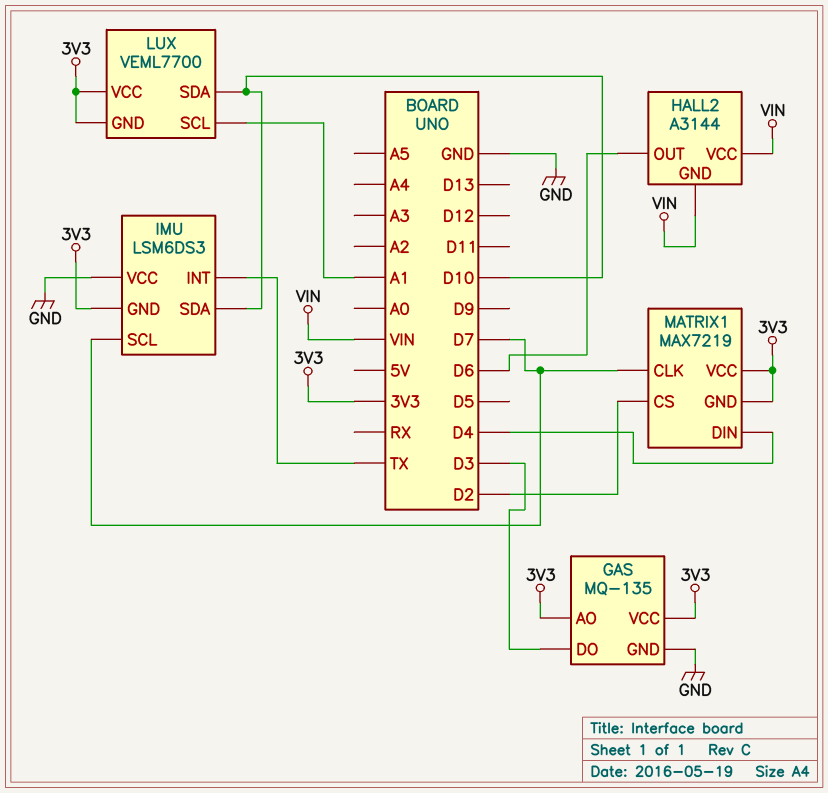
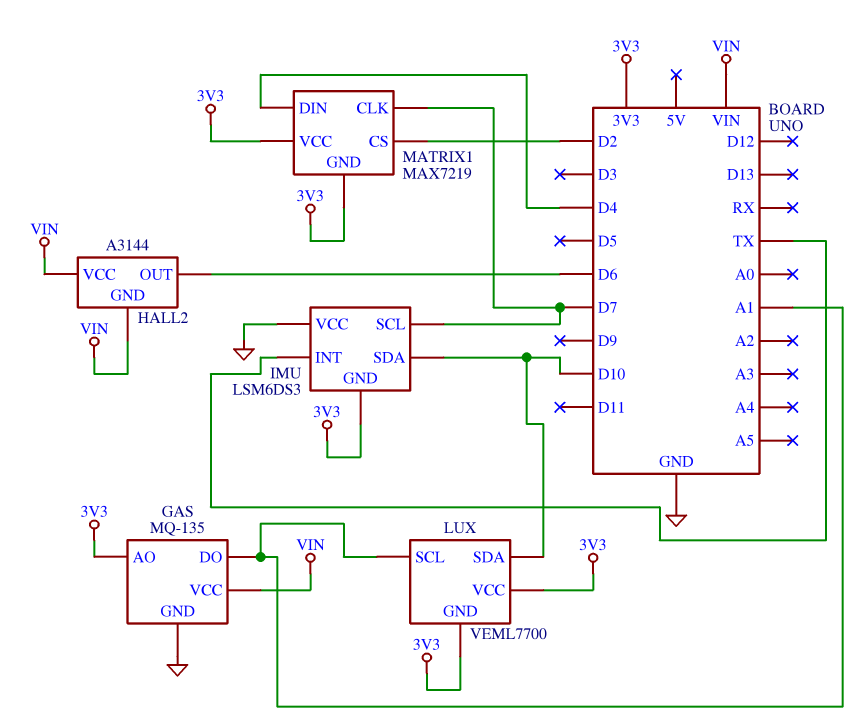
GAS pin DO: D3 -> A1
GAS pin VCC: 3V3 -> VIN

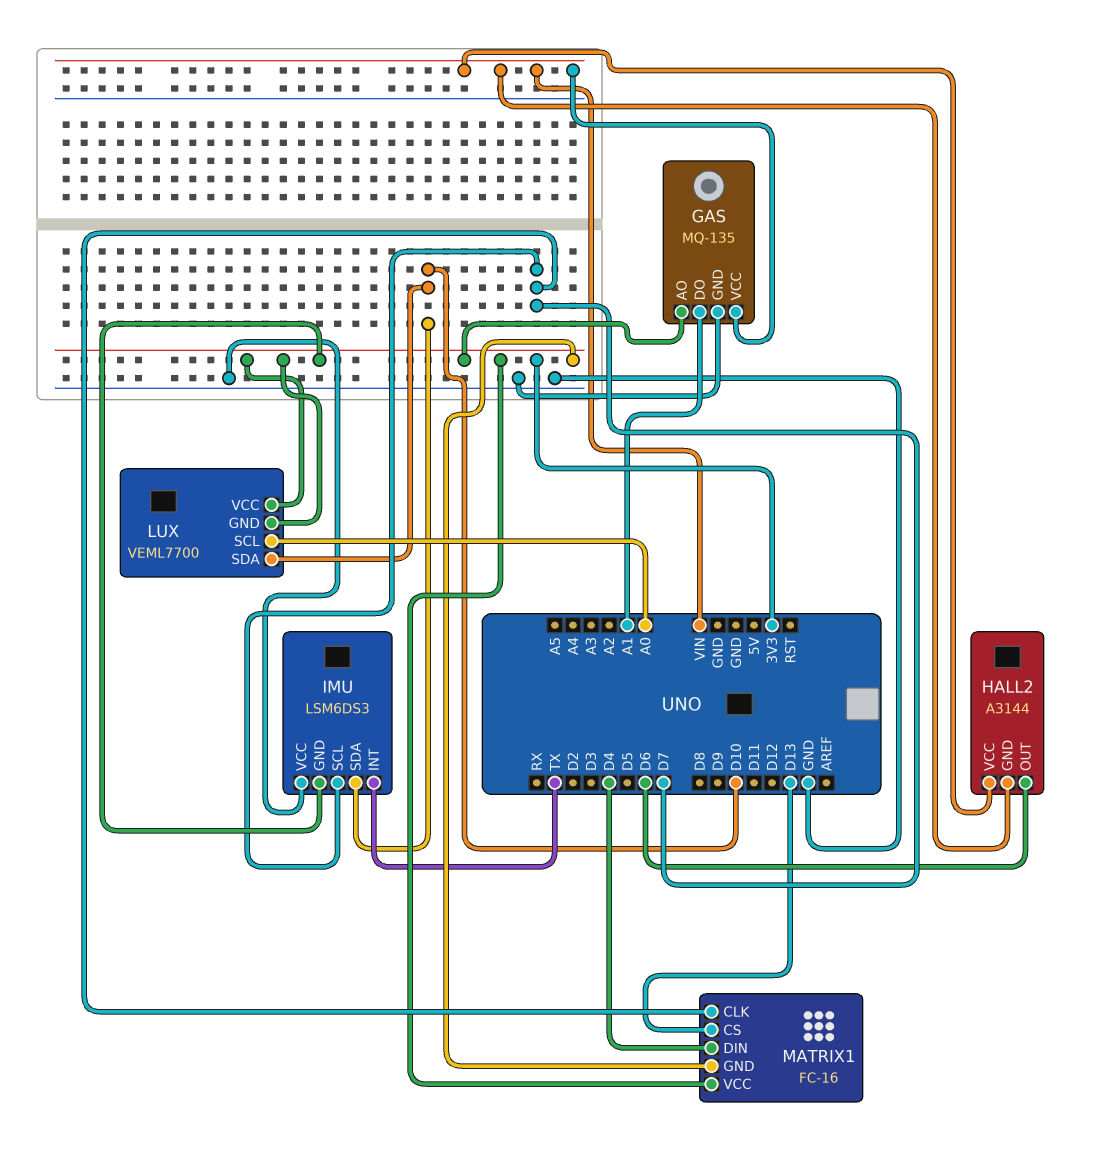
LUX pin SCL: A1 -> A0
MATRIX1: MAX7219 -> FC-16
MATRIX1 pin CS: D2 -> D13

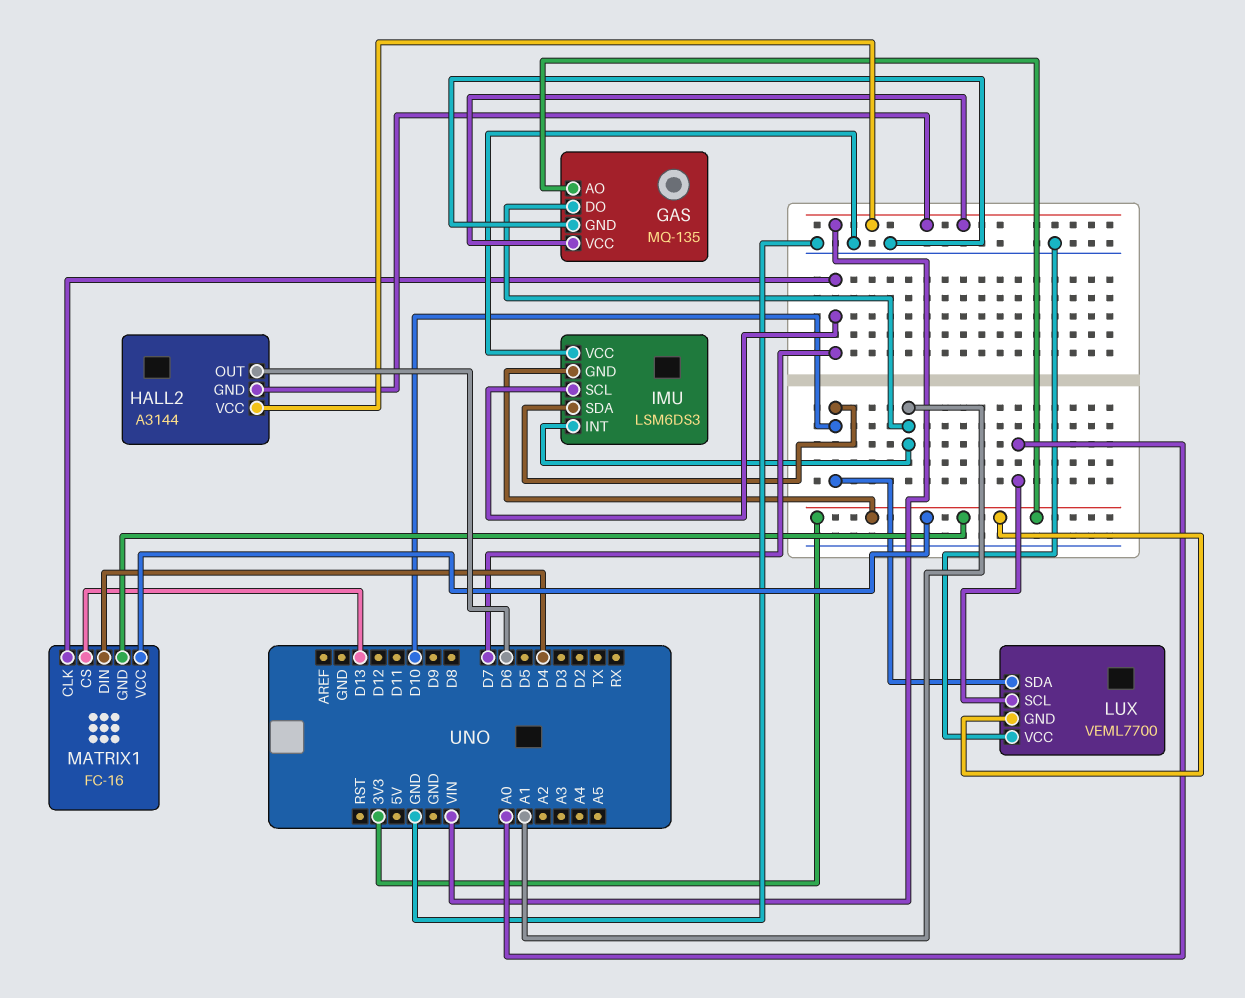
IMU pin INT: TX -> A1
LUX pin VCC: 3V3 -> GND

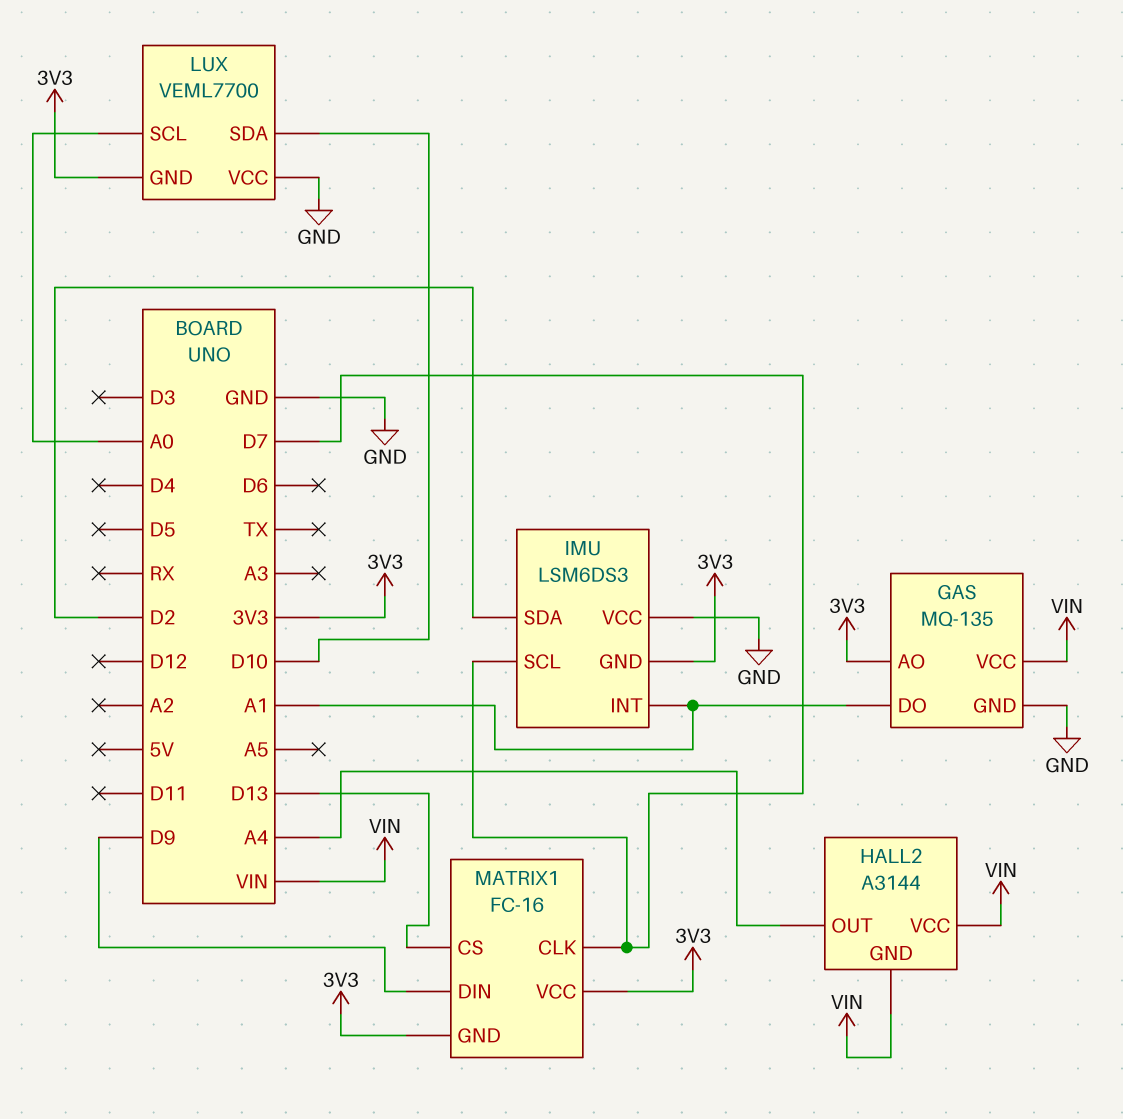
HALL2 pin OUT: D6 -> A4
IMU pin SDA: D10 -> D2
MATRIX1 pin DIN: D4 -> D9

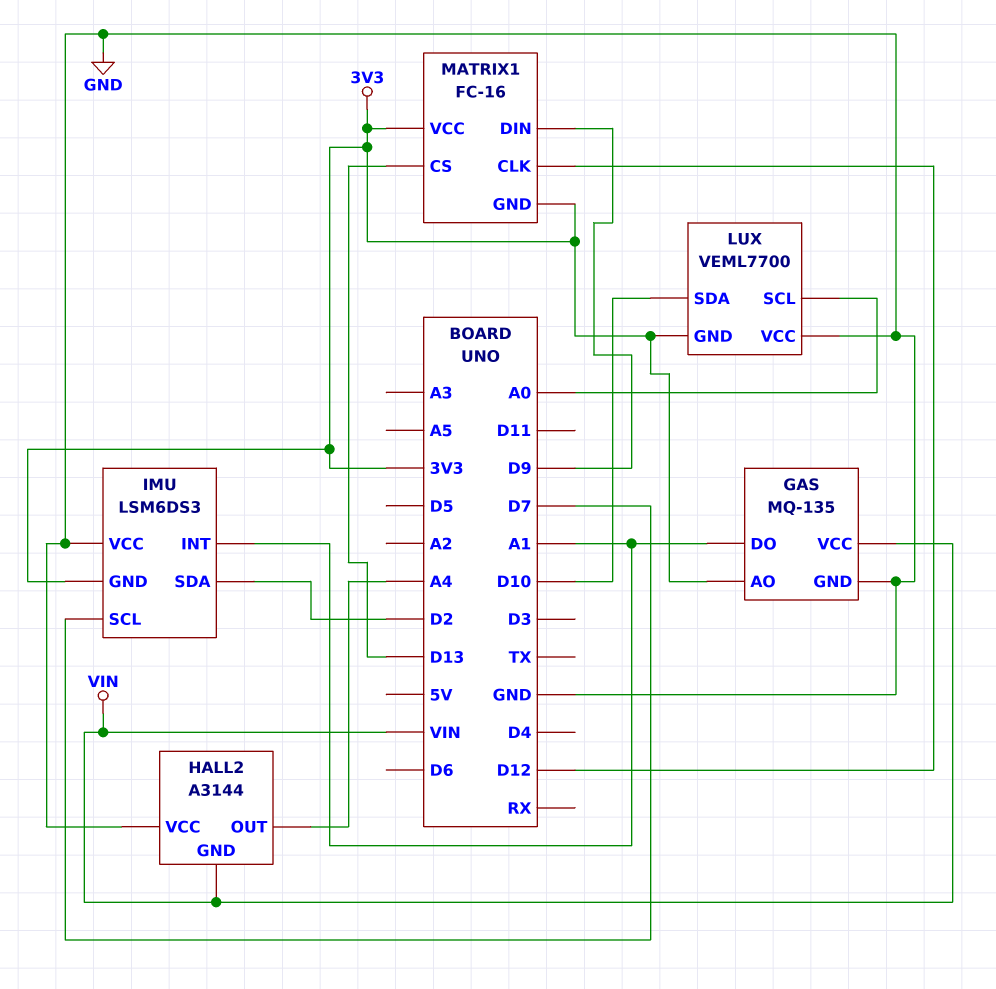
HALL2 pin VCC: VIN -> GND
MATRIX1 pin CLK: D7 -> D12

